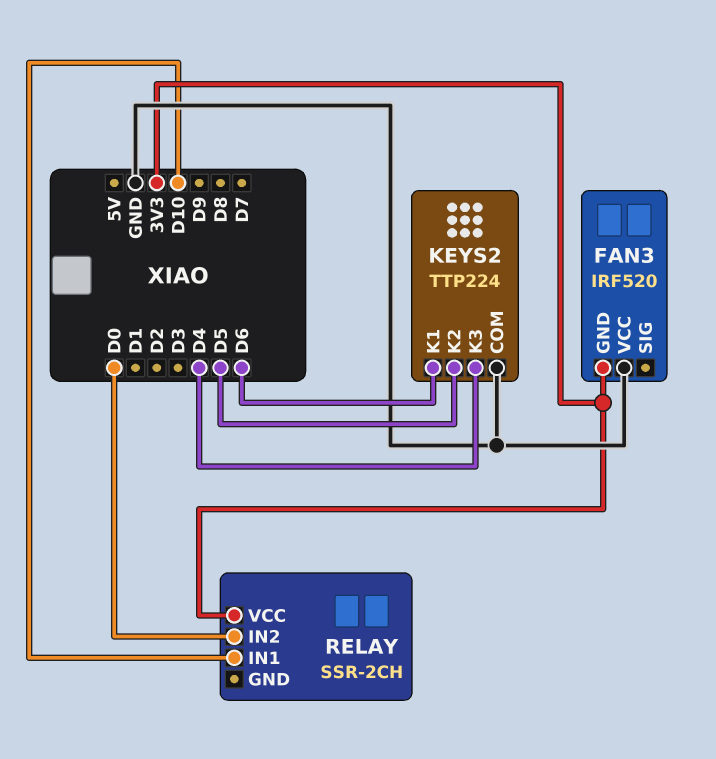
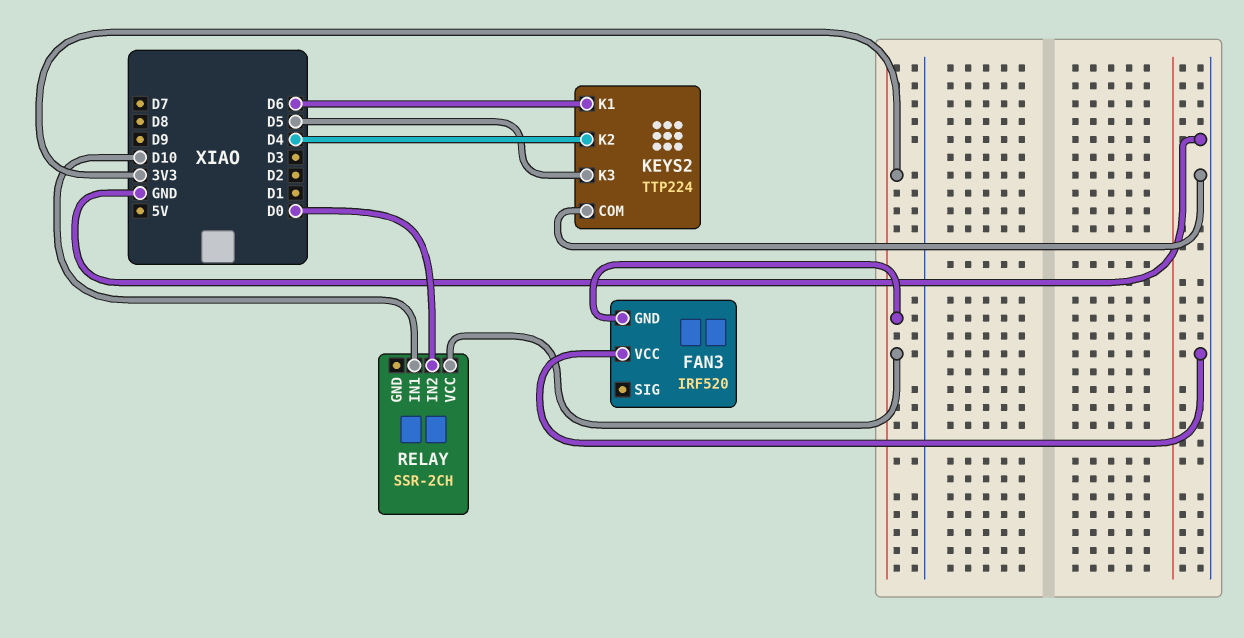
KEYS2 pin K2: D5 -> D4
KEYS2 pin K3: D4 -> D5

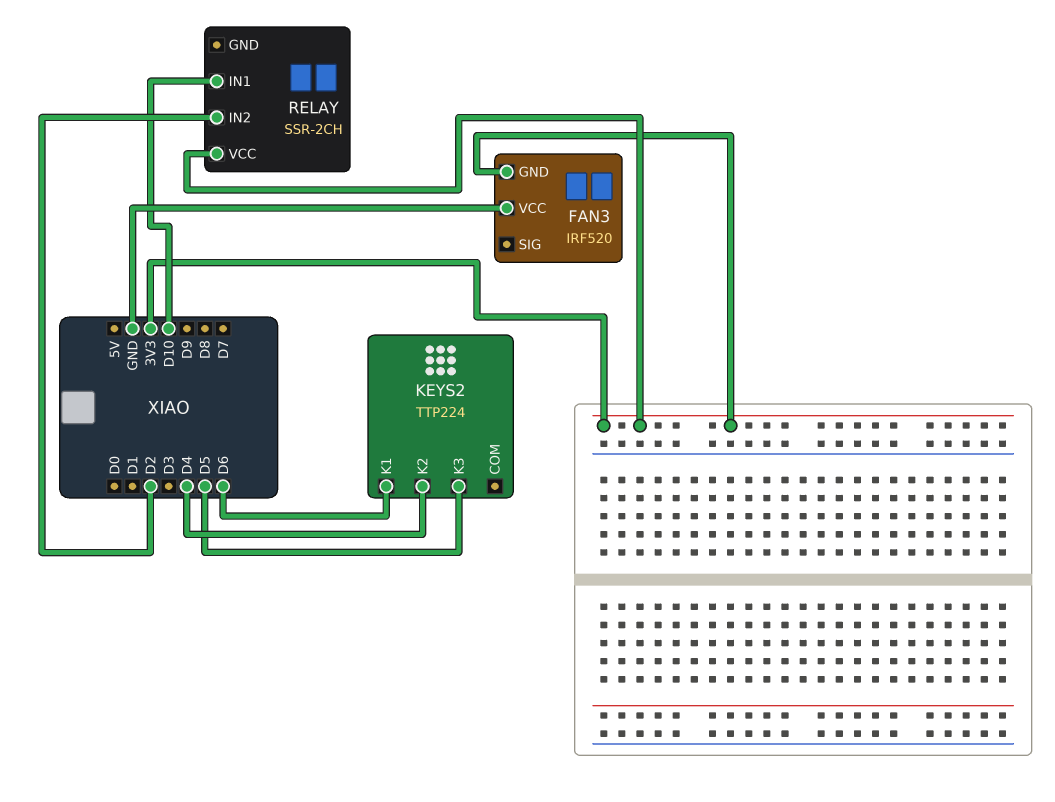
KEYS2 pin COM: GND -> none
RELAY pin IN2: D0 -> D2

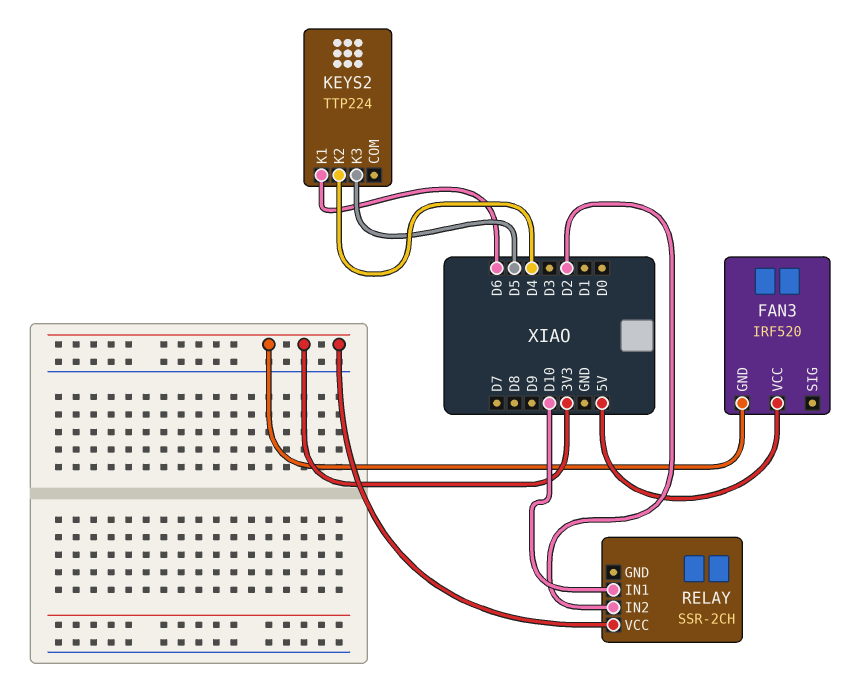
FAN3 pin VCC: GND -> 5V

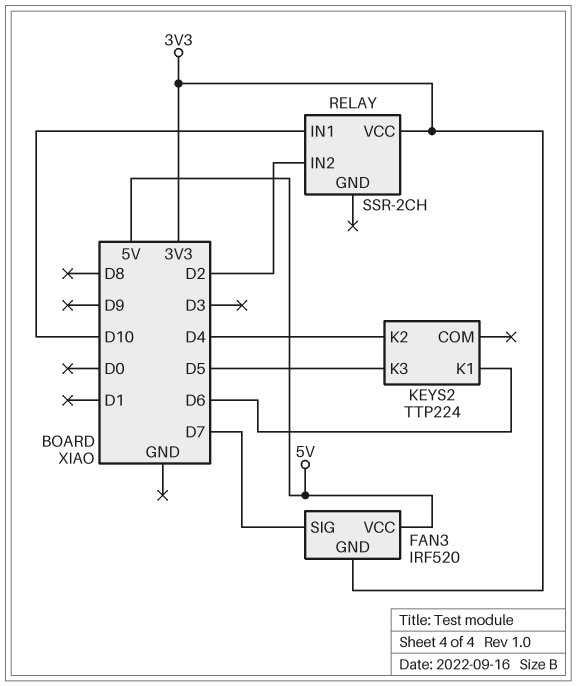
FAN3 pin SIG: none -> D7

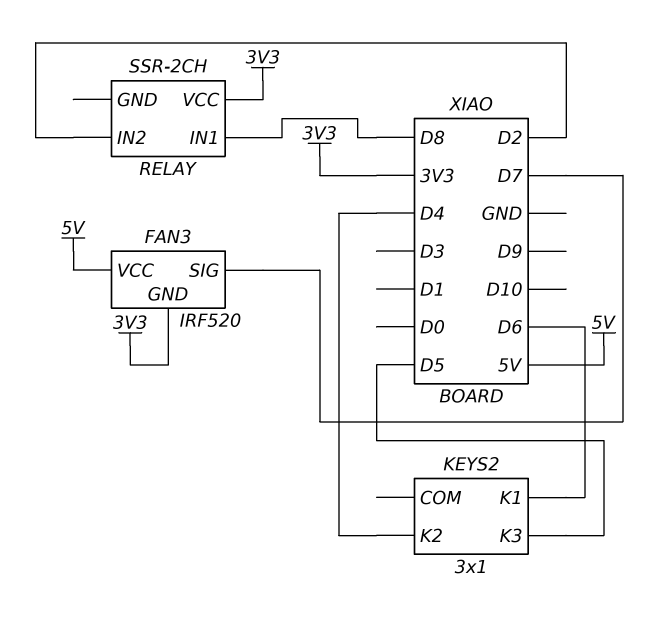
KEYS2: TTP224 -> 3x1
RELAY pin IN1: D10 -> D8

